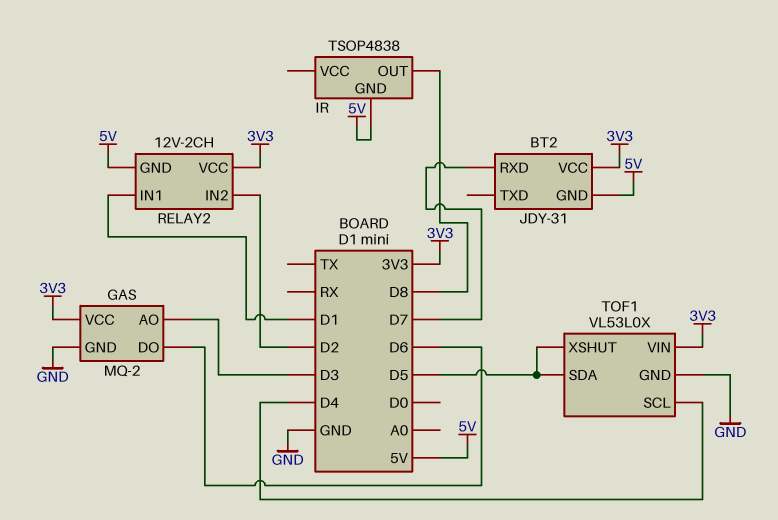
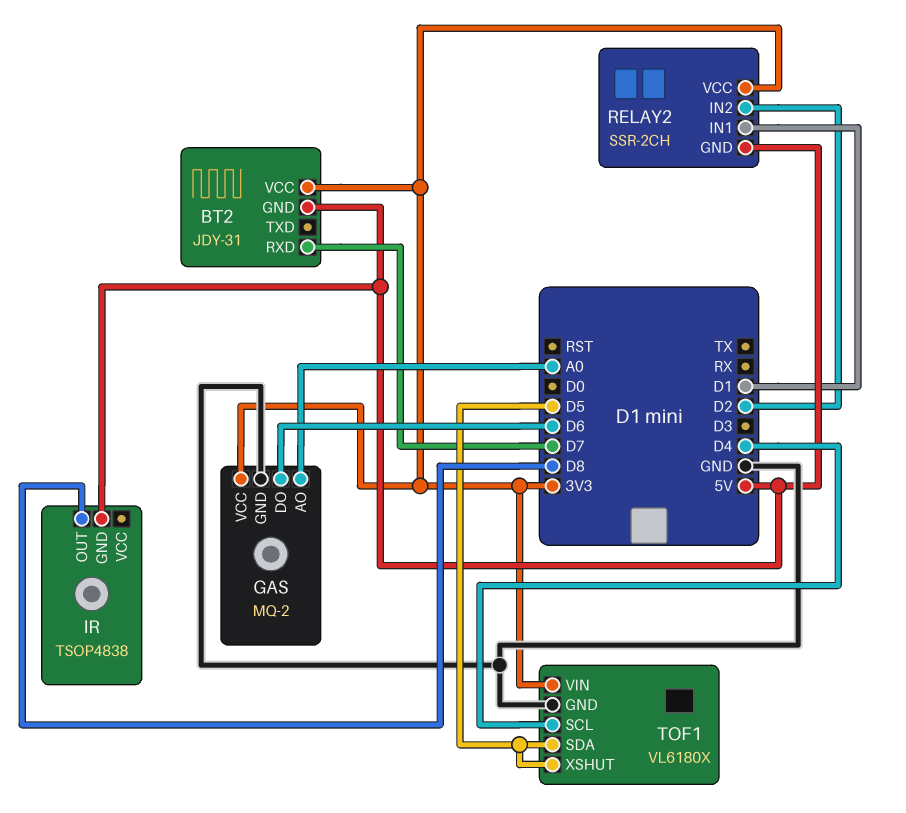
GAS pin AO: D3 -> A0
RELAY2: 12V-2CH -> SSR-2CH
TOF1: VL53L0X -> VL6180X

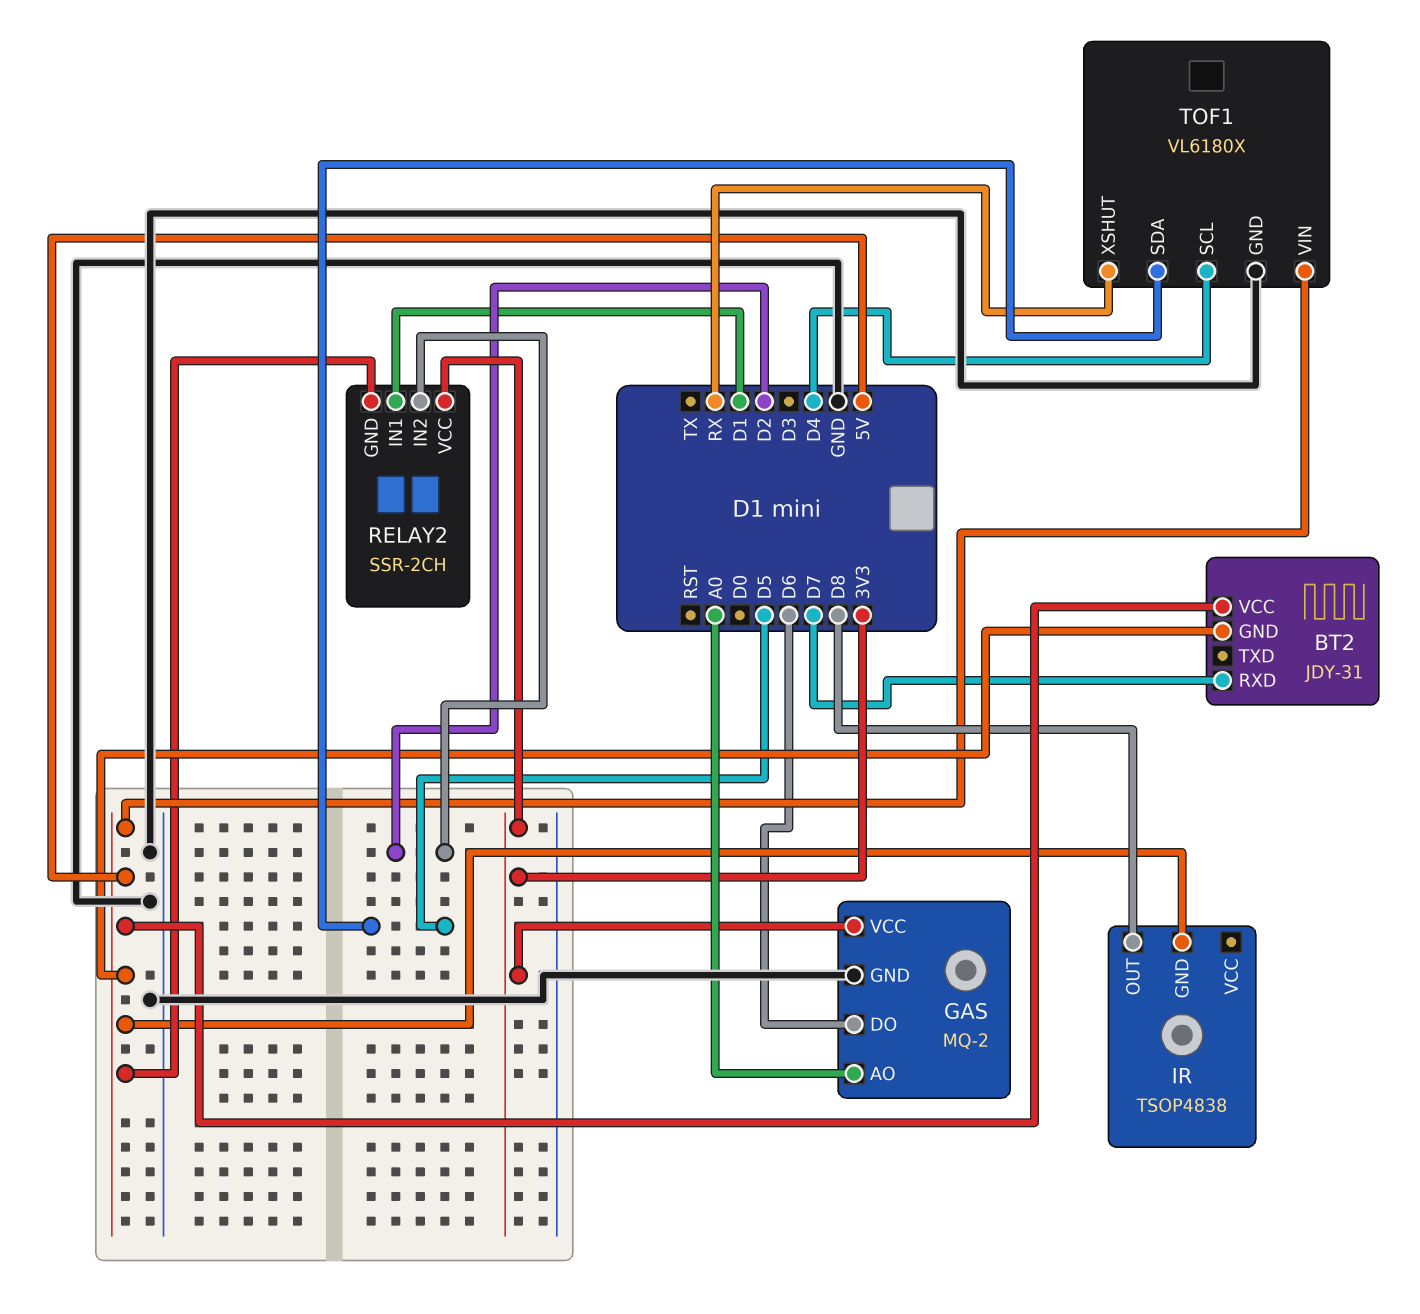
BT2 pin VCC: 3V3 -> 5V
TOF1 pin VIN: 3V3 -> 5V
TOF1 pin XSHUT: D5 -> RX

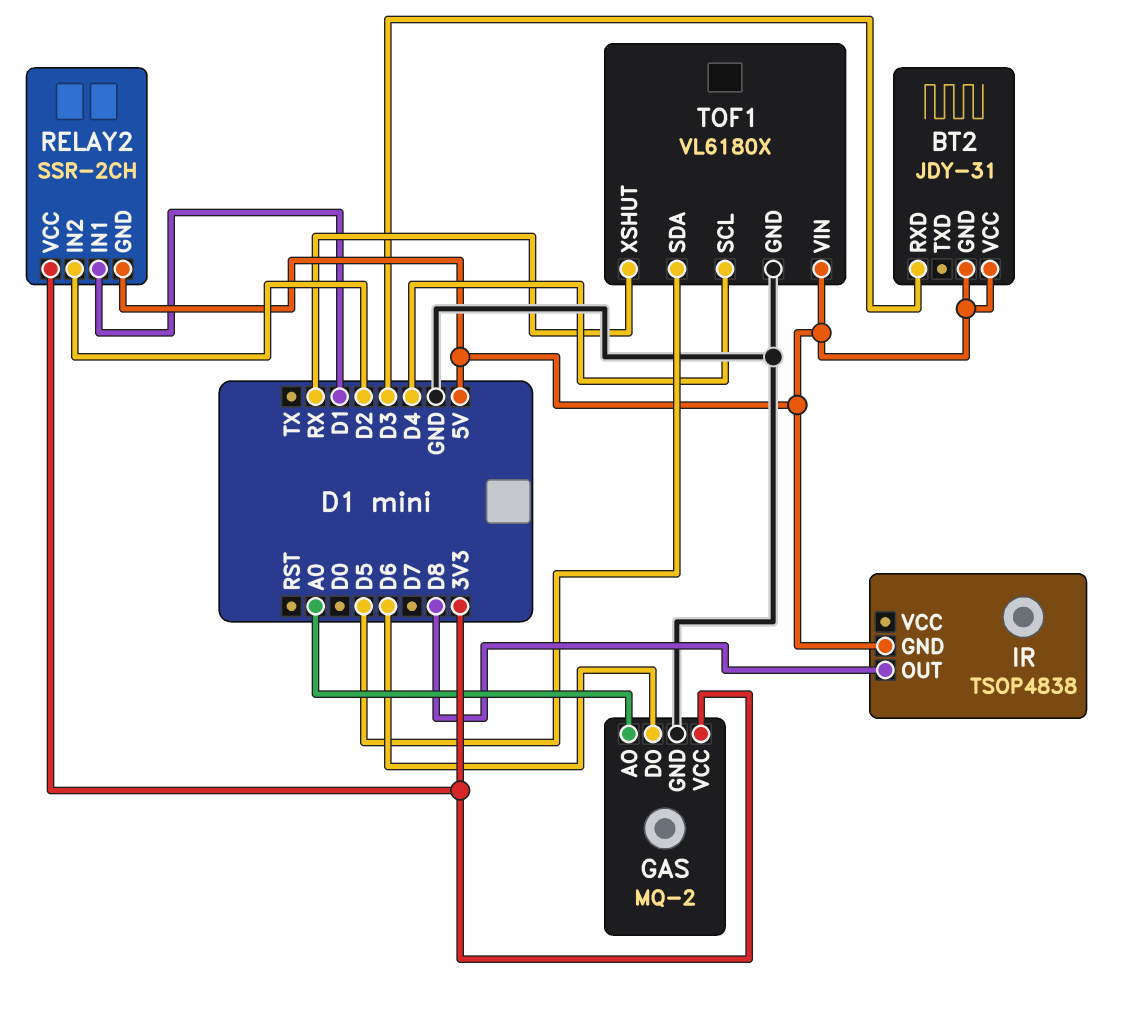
BT2 pin RXD: D7 -> D3

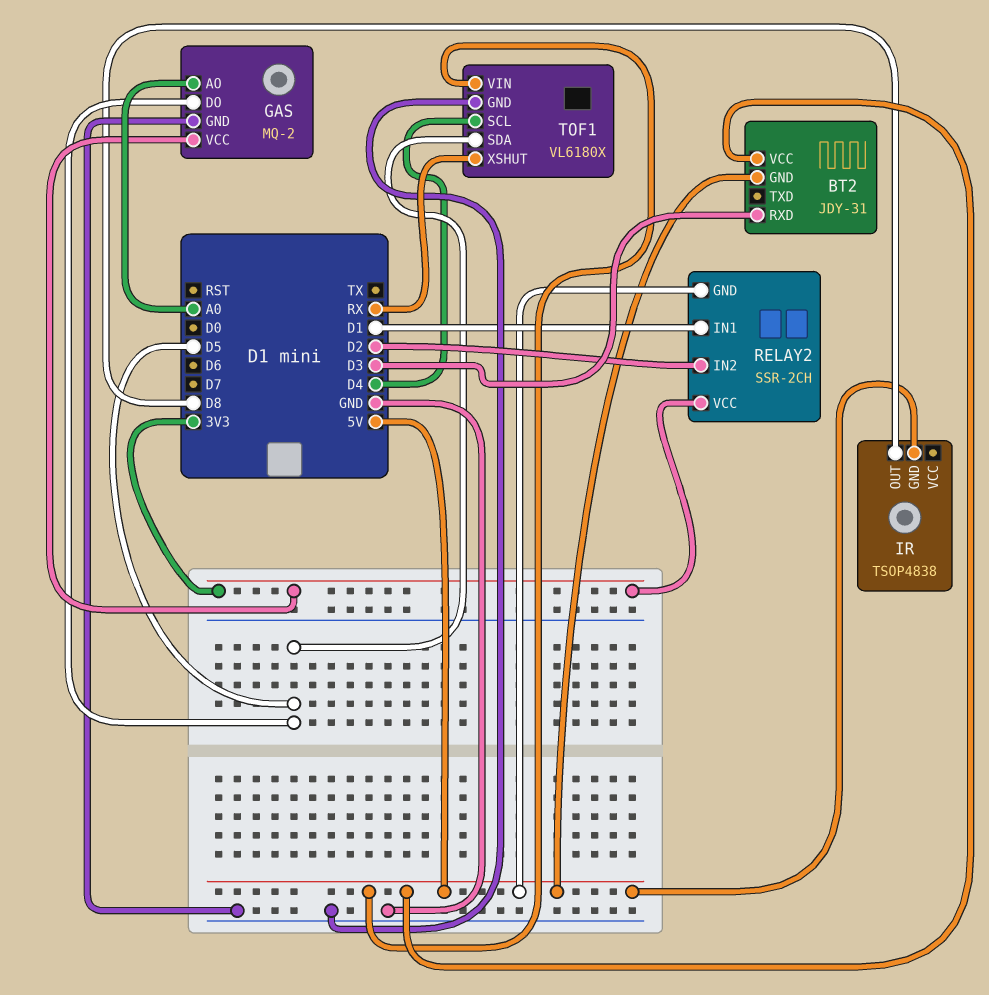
GAS pin DO: D6 -> D5

